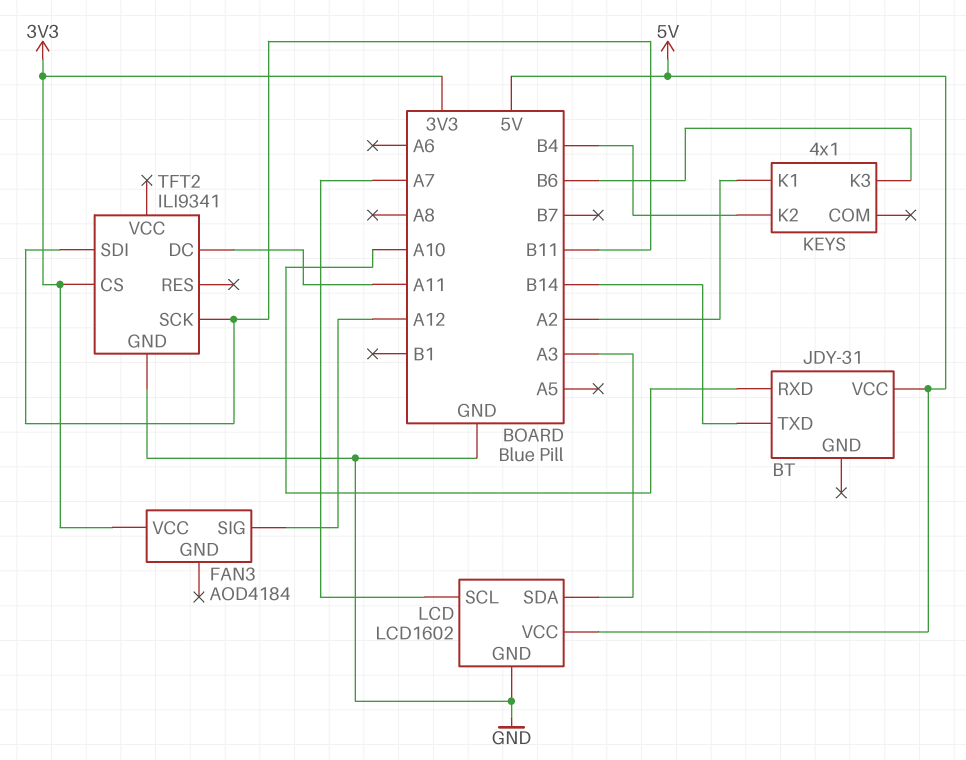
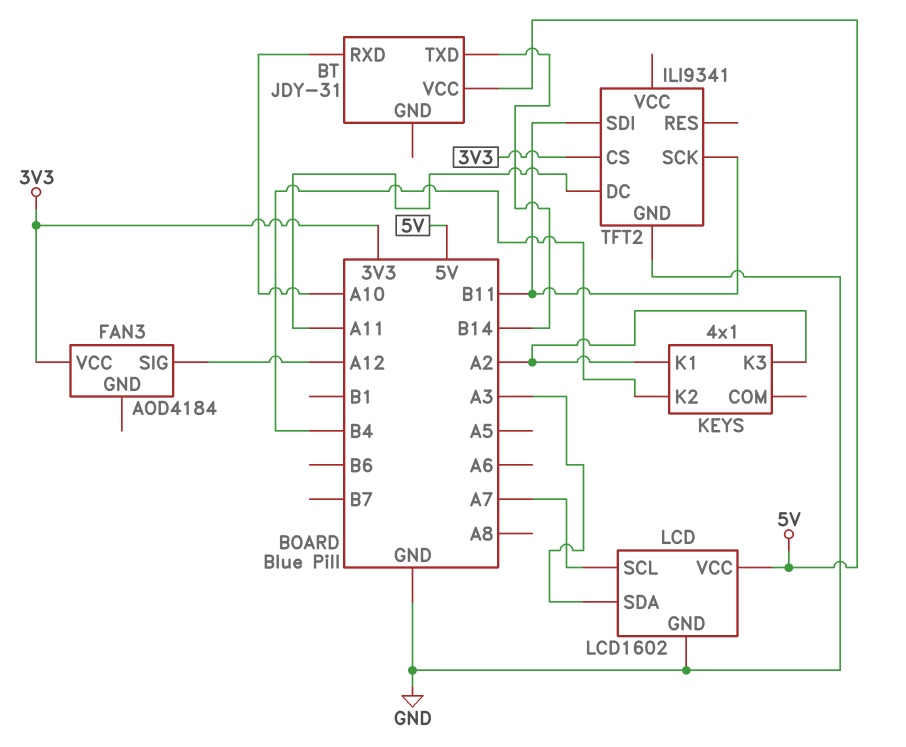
KEYS pin K3: B6 -> A2

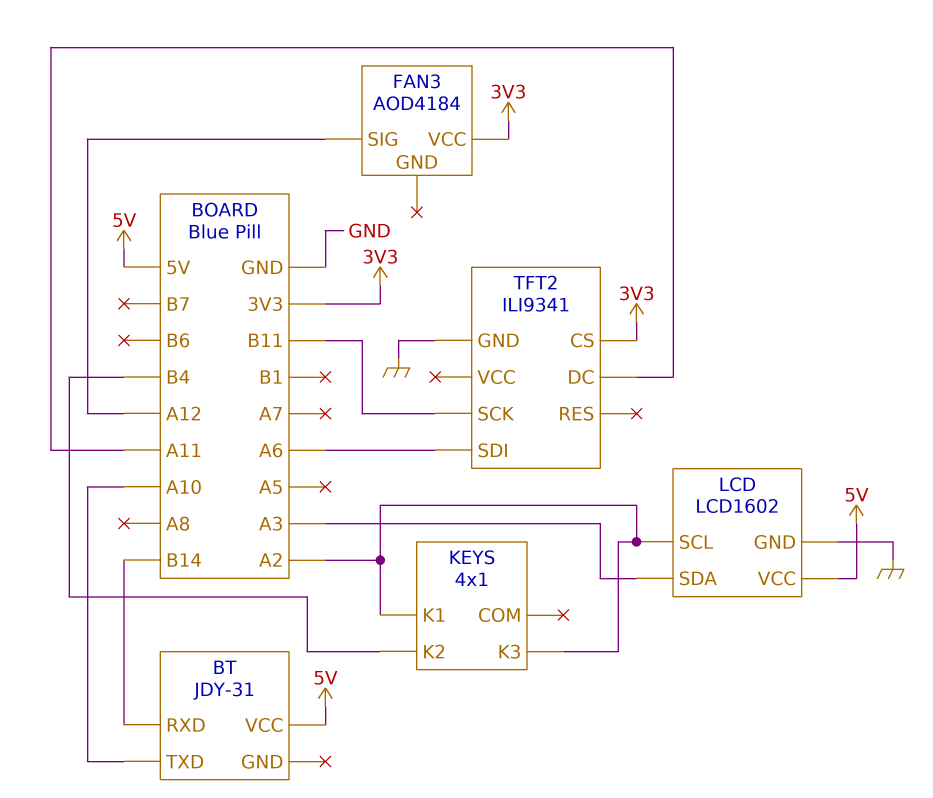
BT pin RXD: A10 -> B14
BT pin TXD: B14 -> A10
LCD pin SCL: A7 -> A2
TFT2 pin SDI: B11 -> A6

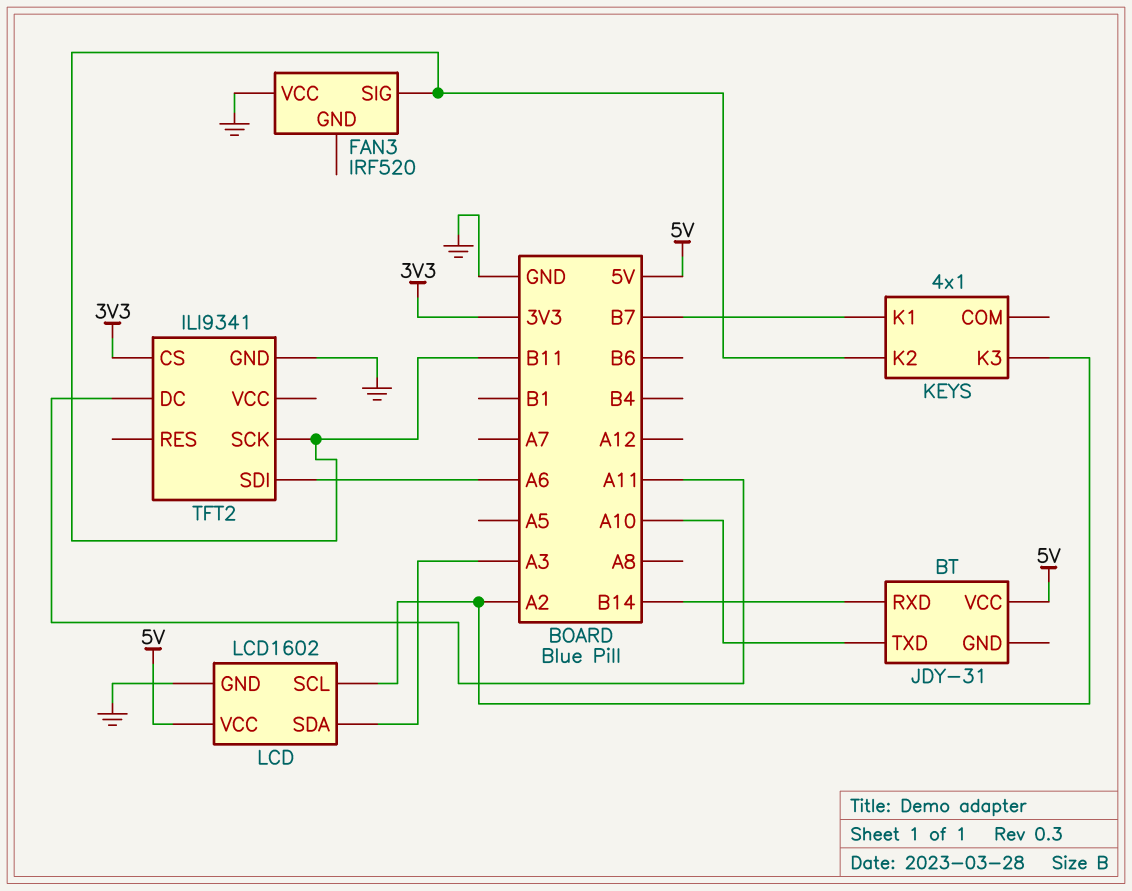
FAN3: AOD4184 -> IRF520
FAN3 pin SIG: A12 -> B11
FAN3 pin VCC: 3V3 -> GND
KEYS pin K1: A2 -> B7
KEYS pin K2: B4 -> B11

